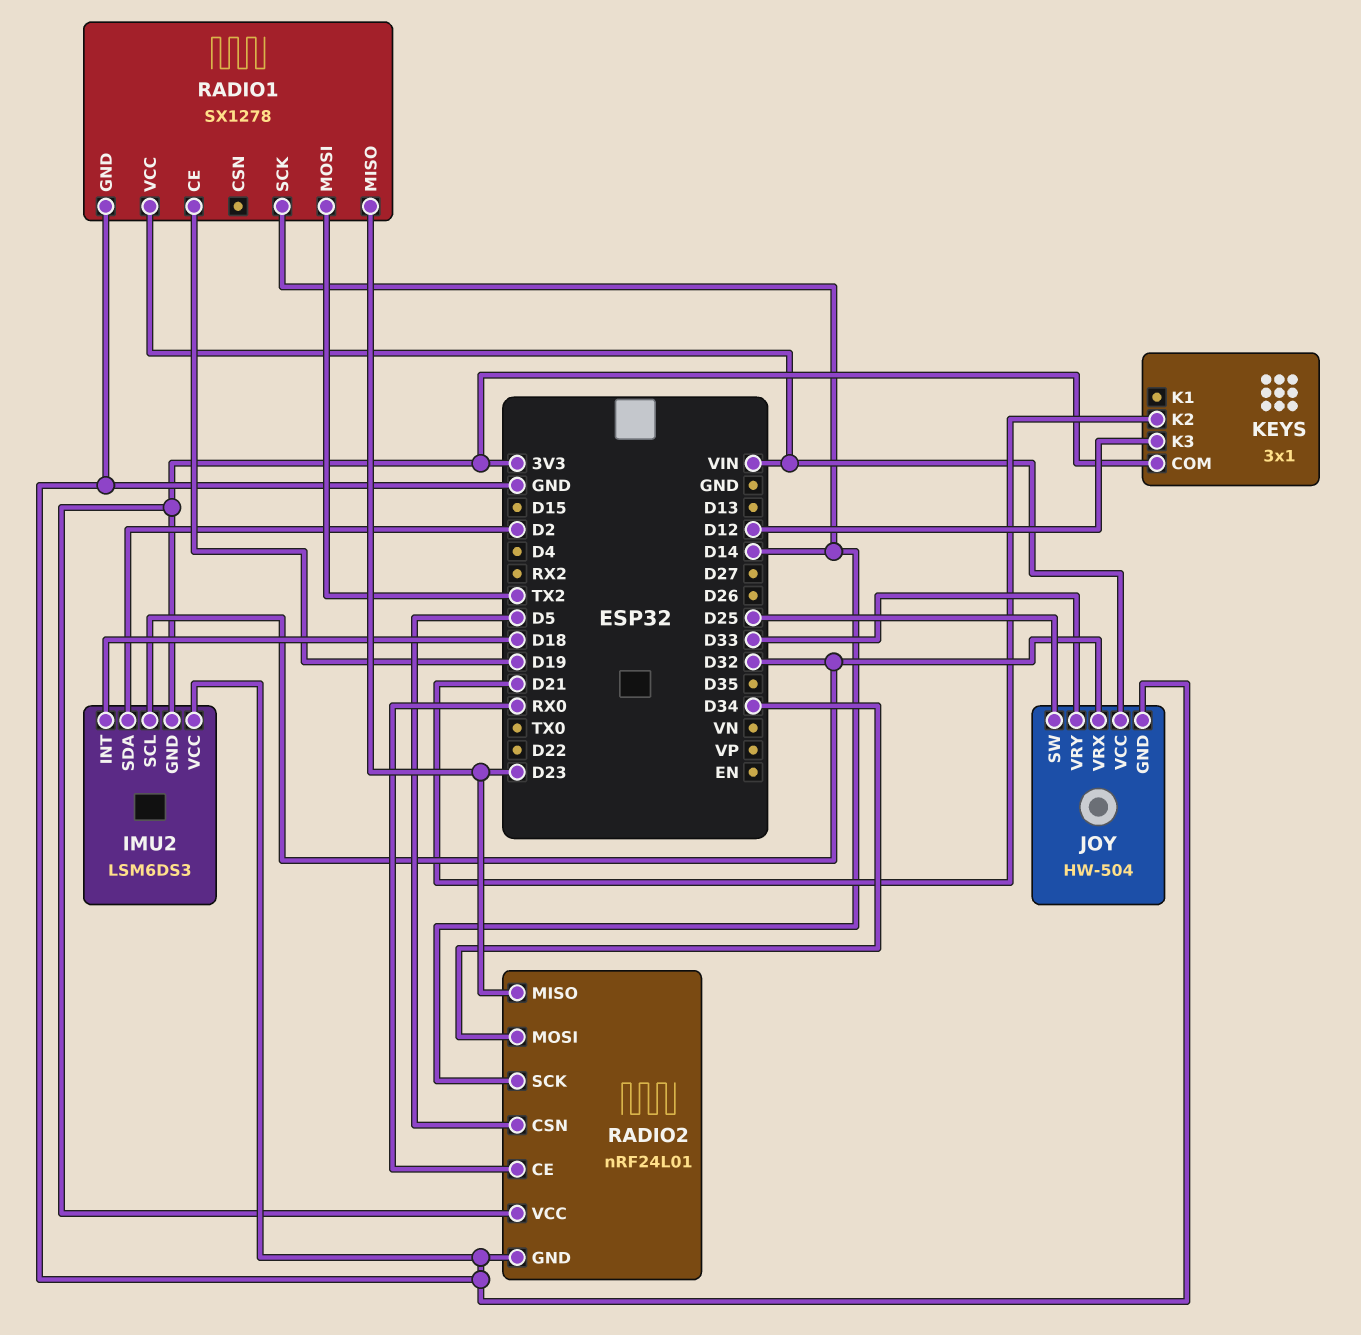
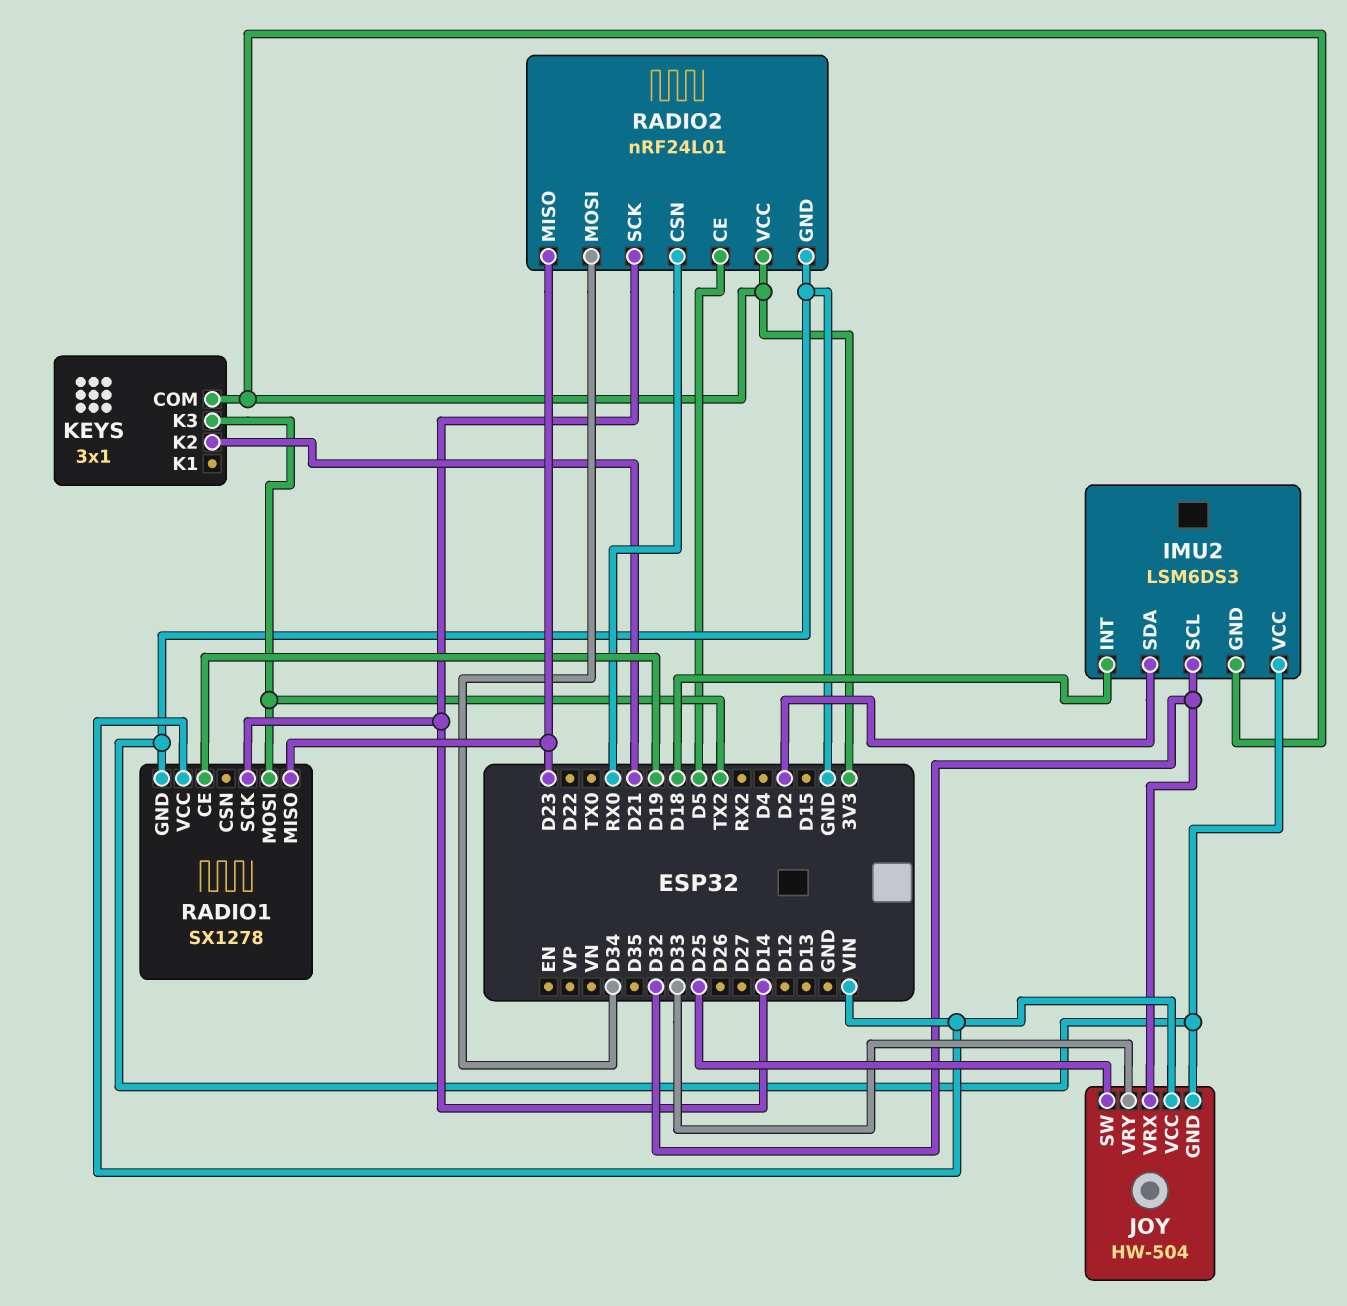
KEYS pin K3: D12 -> TX2
RADIO2 pin CE: RX0 -> D5
RADIO2 pin CSN: D5 -> RX0

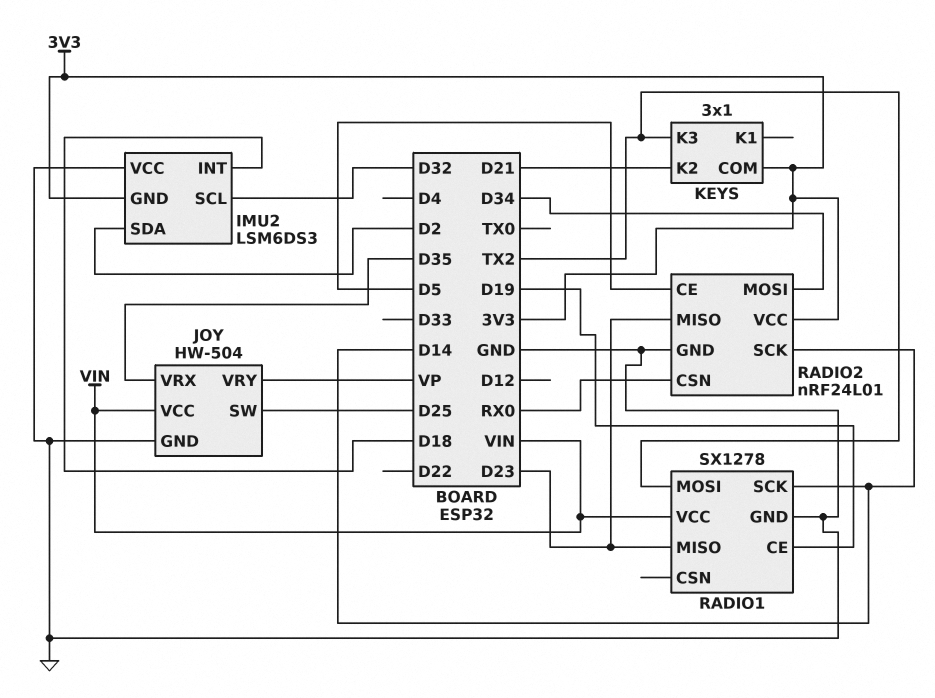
JOY pin VRX: D32 -> D35
JOY pin VRY: D33 -> VP

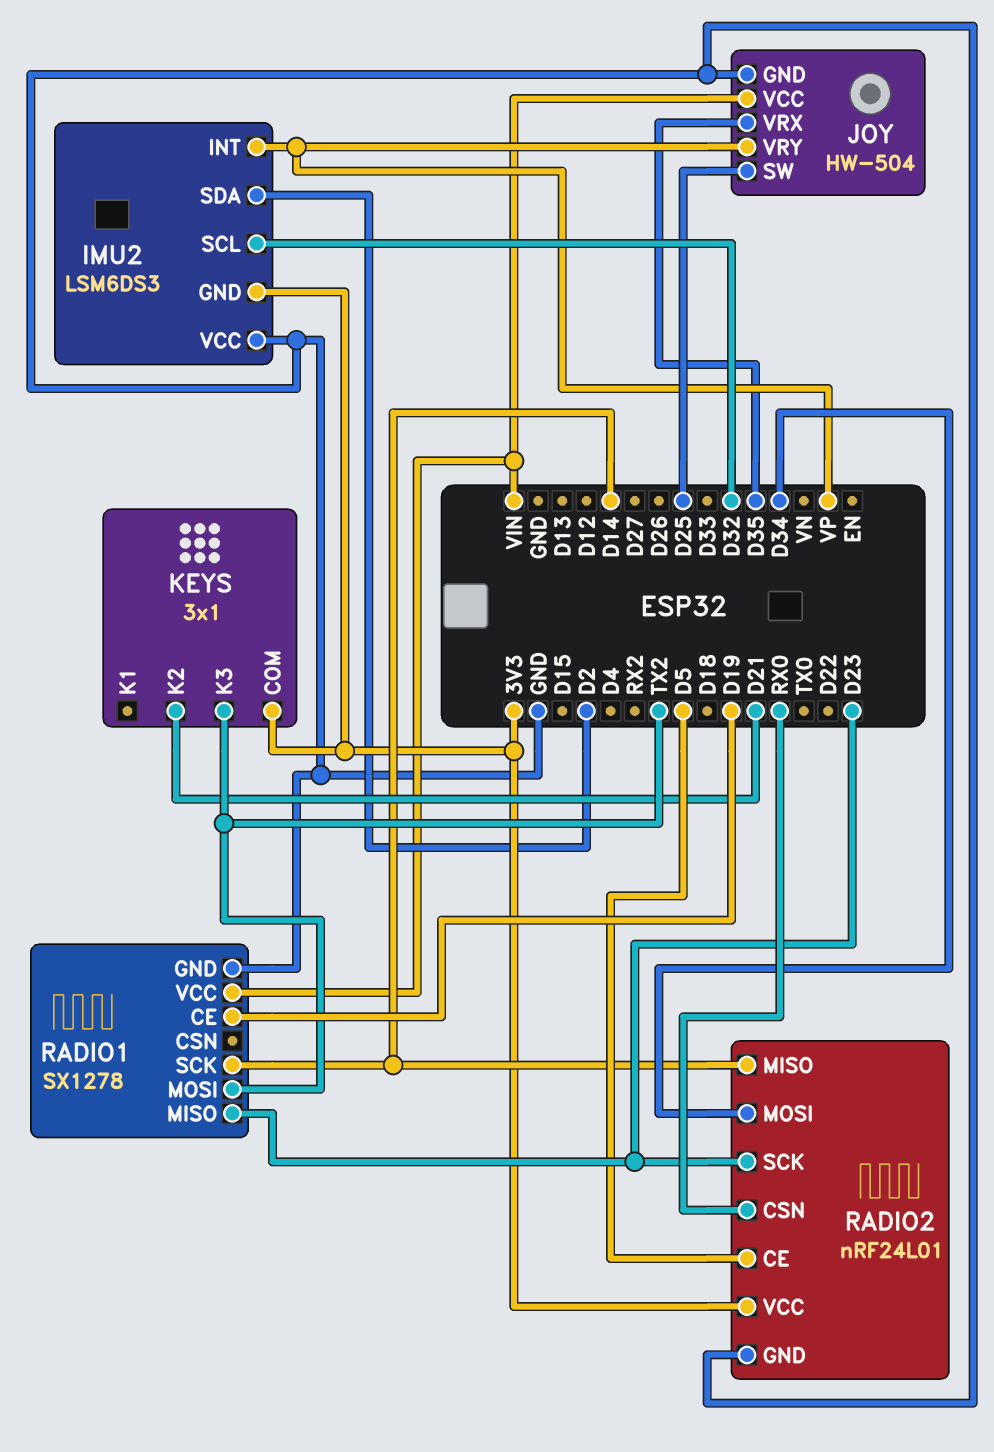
IMU2 pin INT: D18 -> VP
RADIO2 pin MISO: D23 -> D14
RADIO2 pin SCK: D14 -> D23

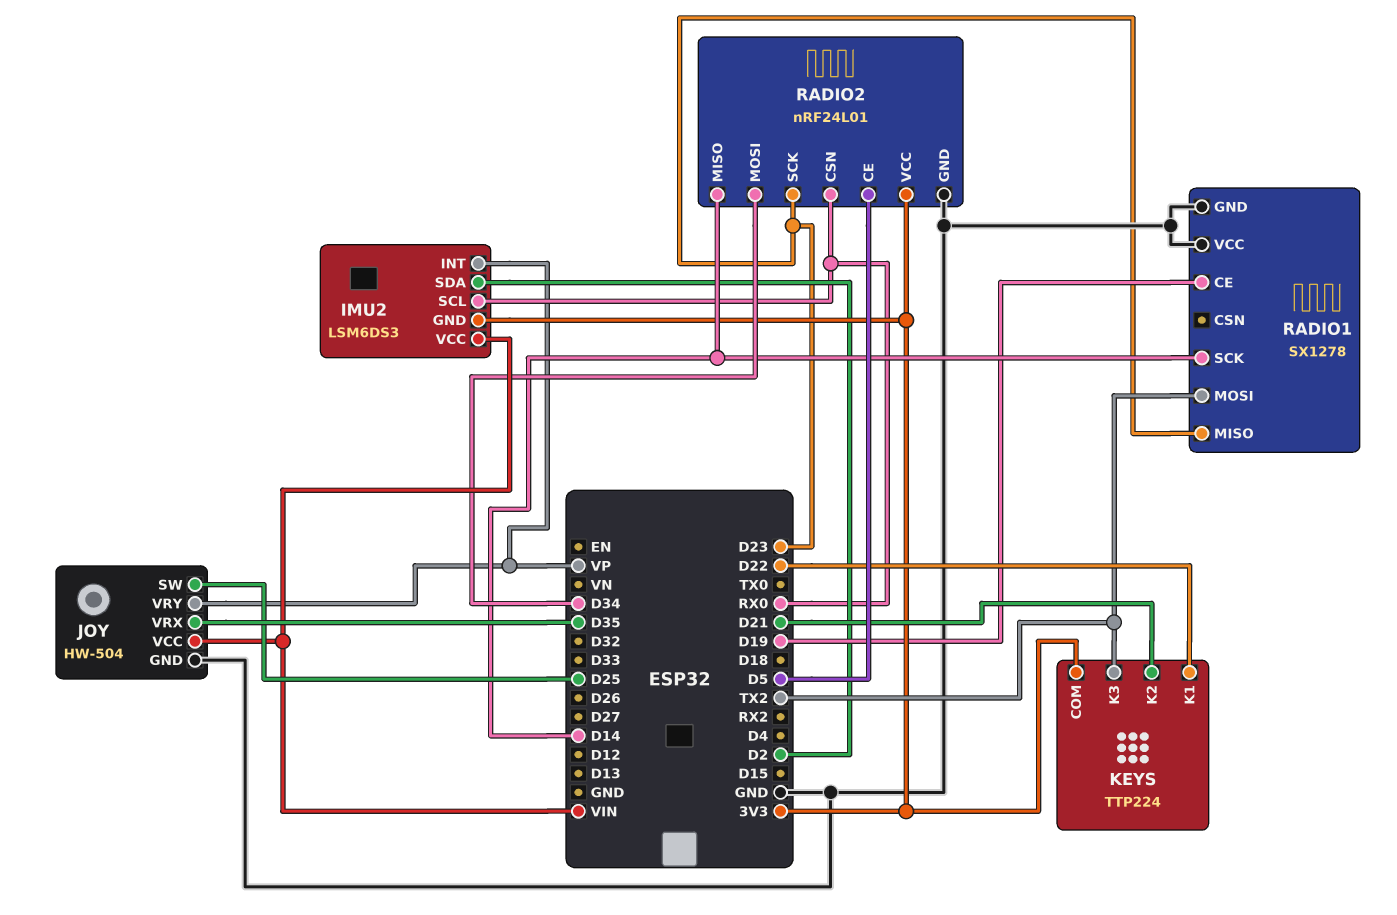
IMU2 pin SCL: D32 -> RX0
IMU2 pin VCC: GND -> VIN
KEYS: 3x1 -> TTP224
KEYS pin K1: none -> D22
RADIO1 pin VCC: VIN -> GND

